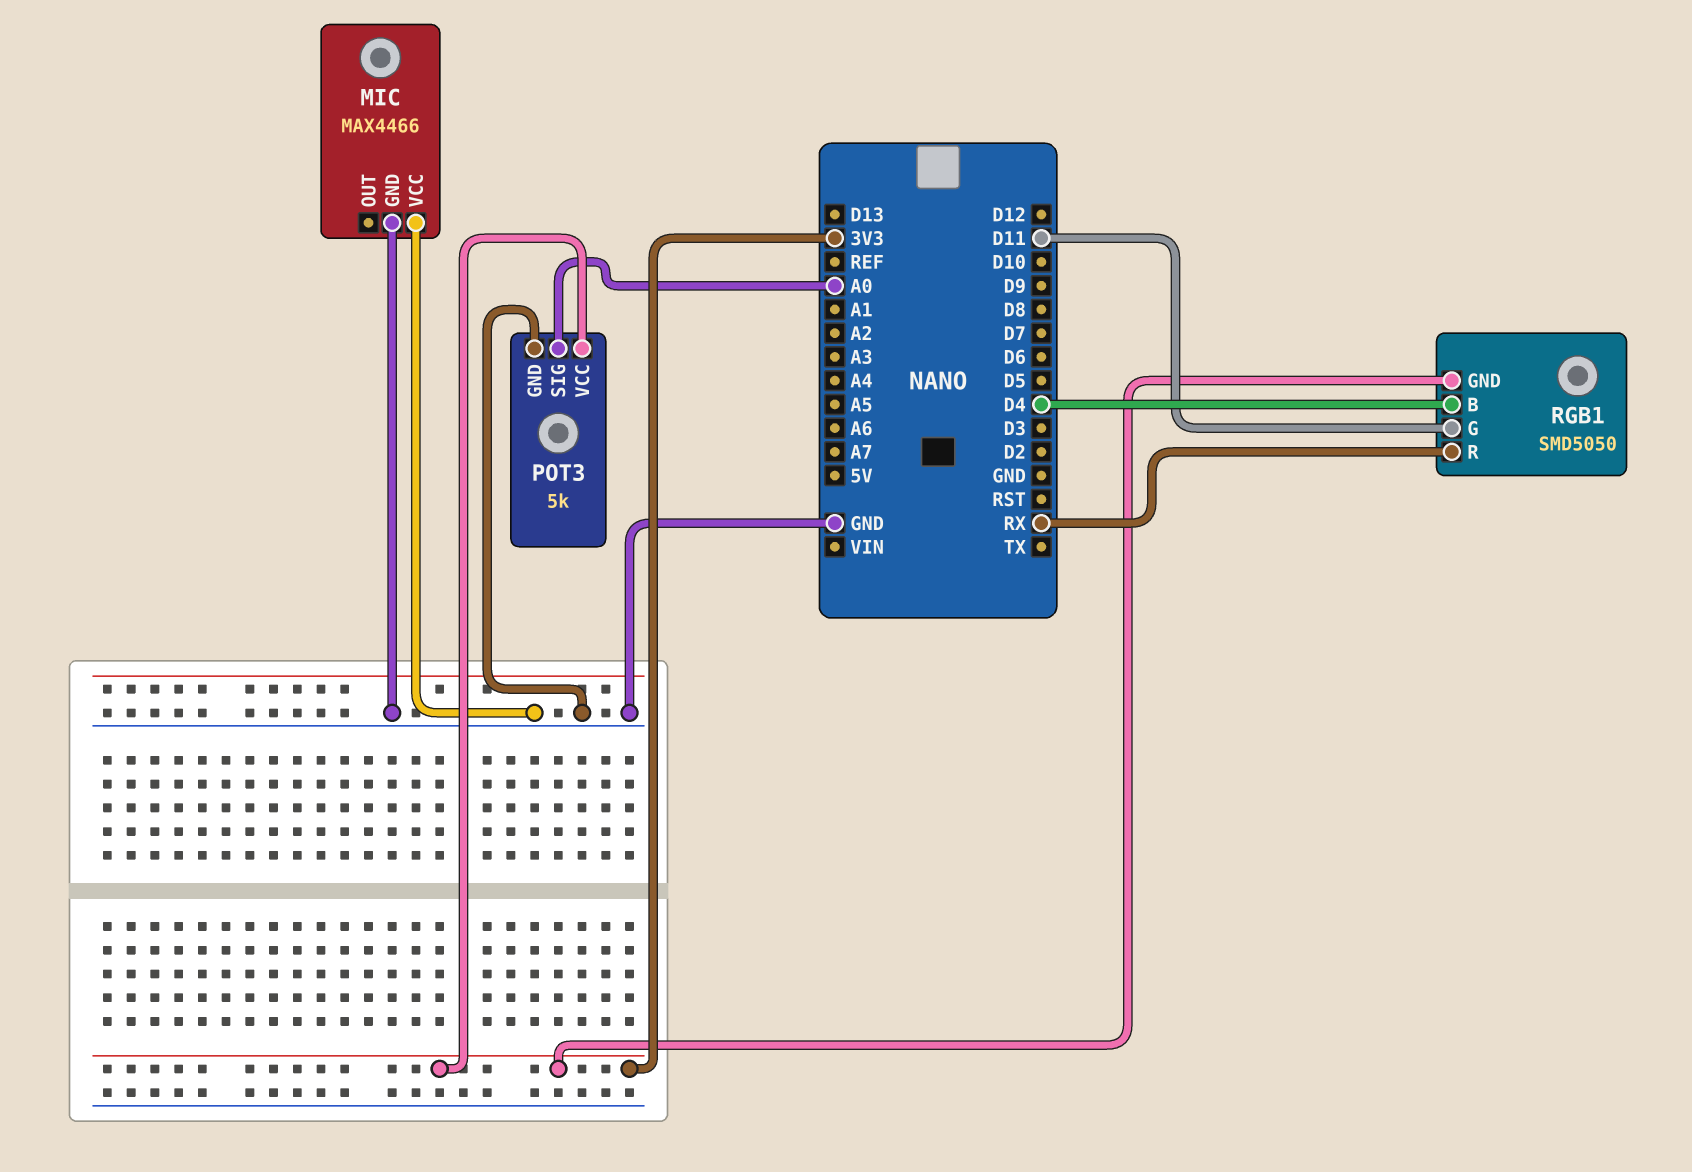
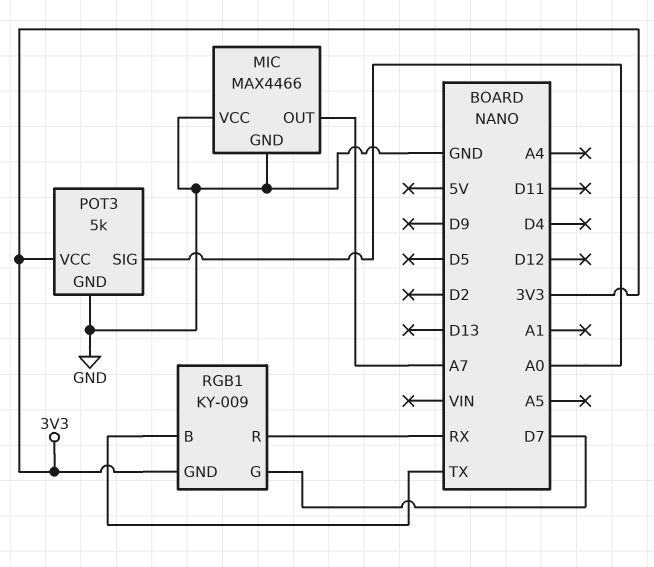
MIC pin OUT: none -> A7
RGB1: SMD5050 -> KY-009
RGB1 pin B: D4 -> TX
RGB1 pin G: D11 -> D7

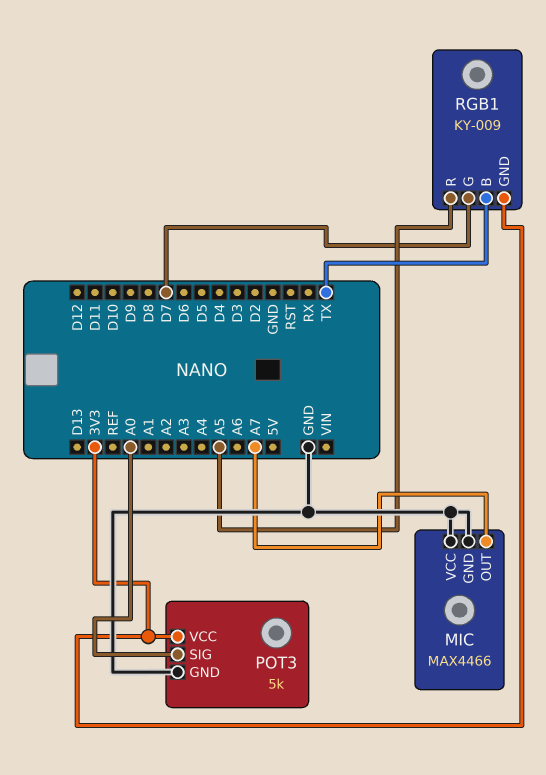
RGB1 pin R: RX -> A5

